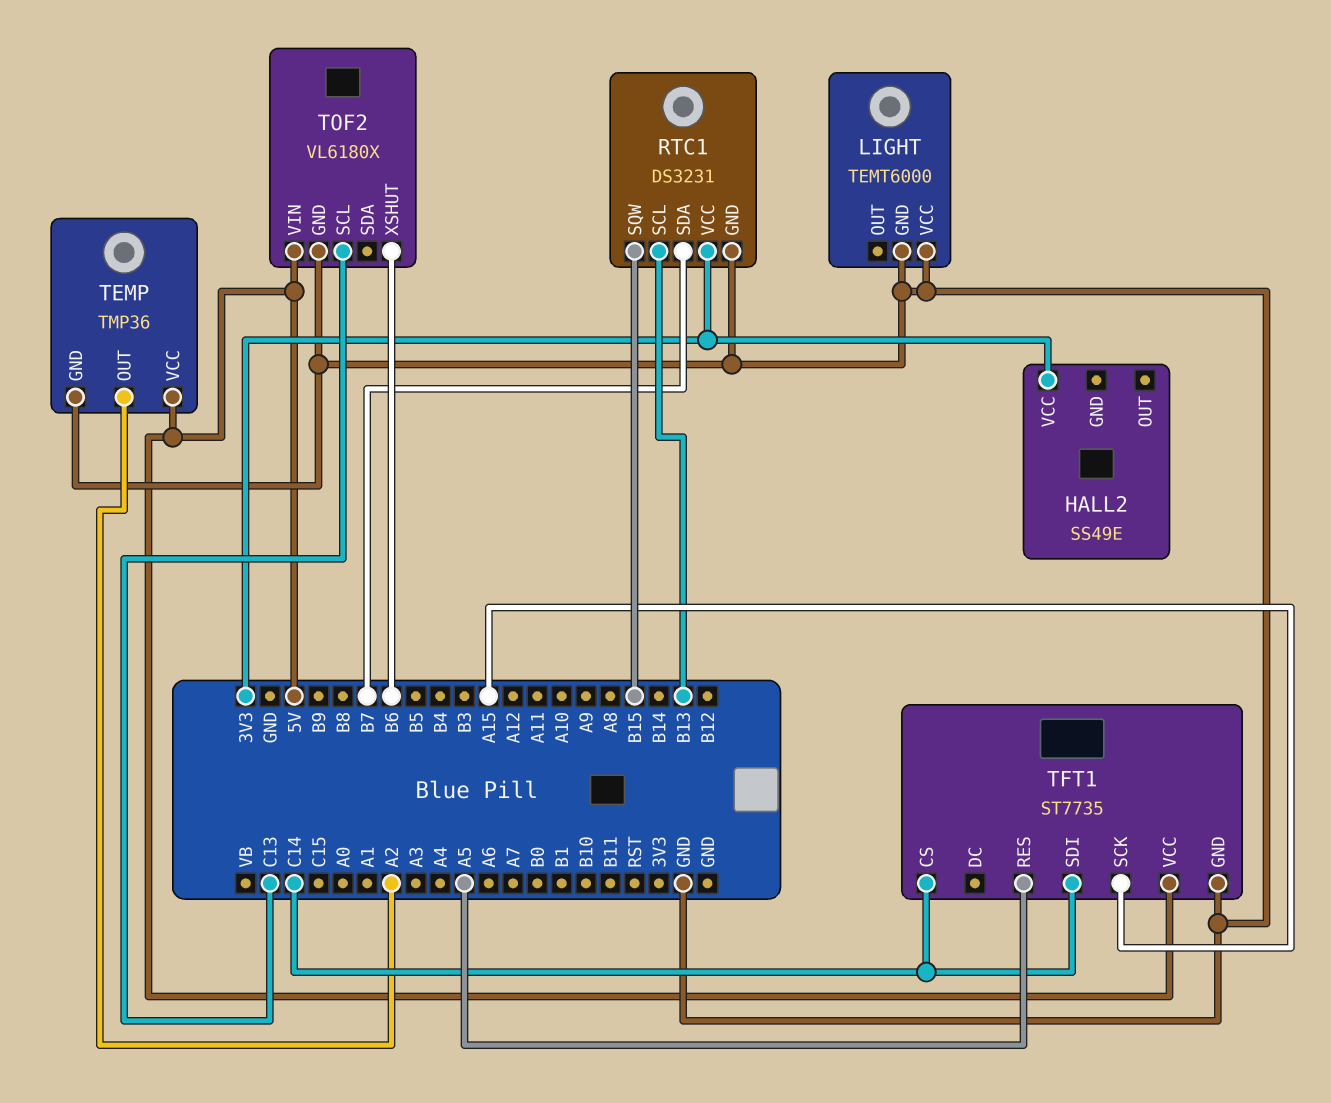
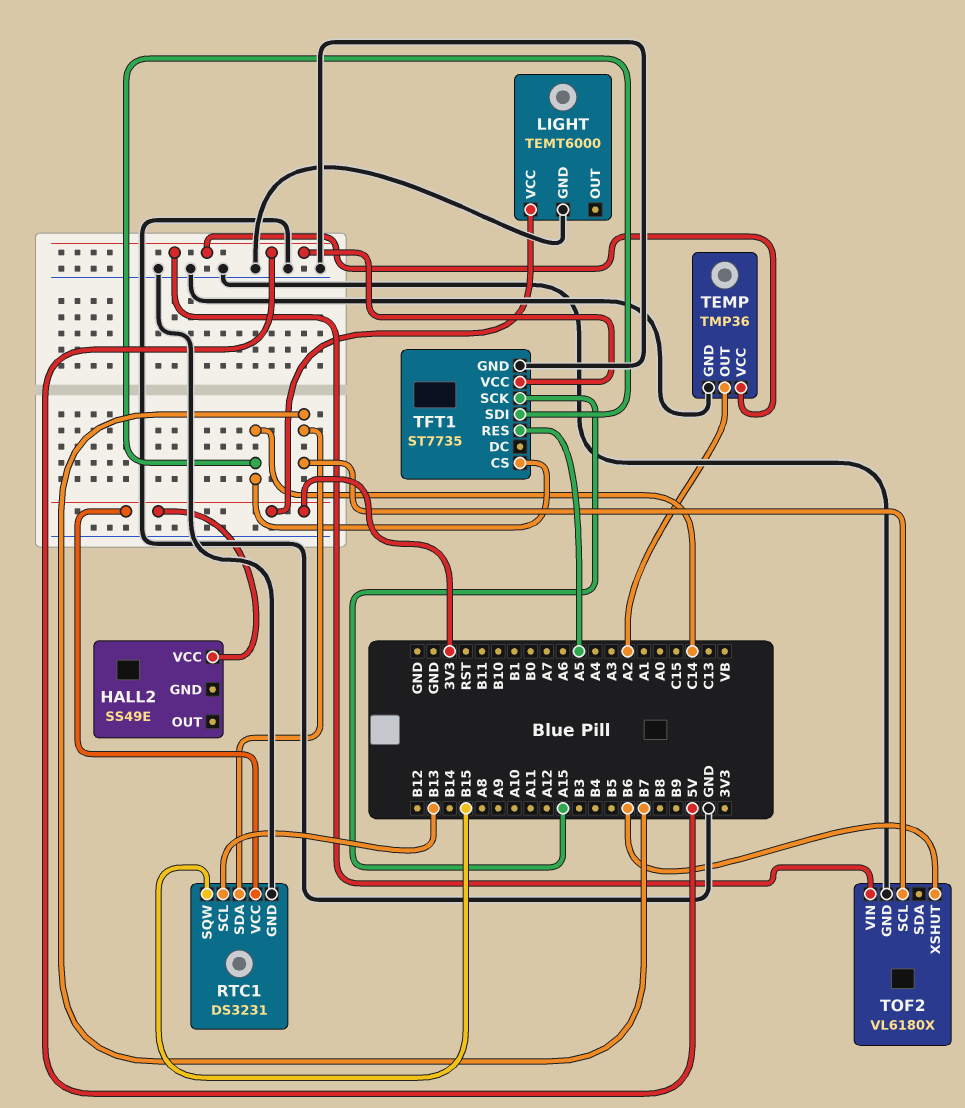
LIGHT pin VCC: GND -> 3V3
TOF2 pin SCL: C13 -> B7

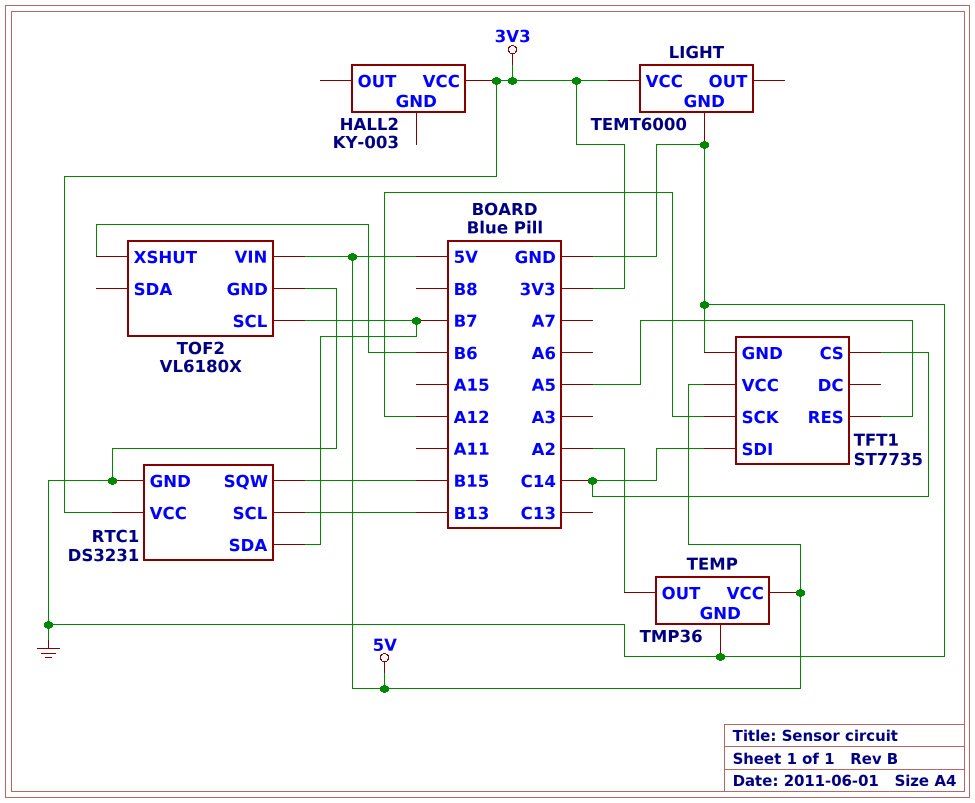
HALL2: SS49E -> KY-003
TFT1 pin SCK: A15 -> A12

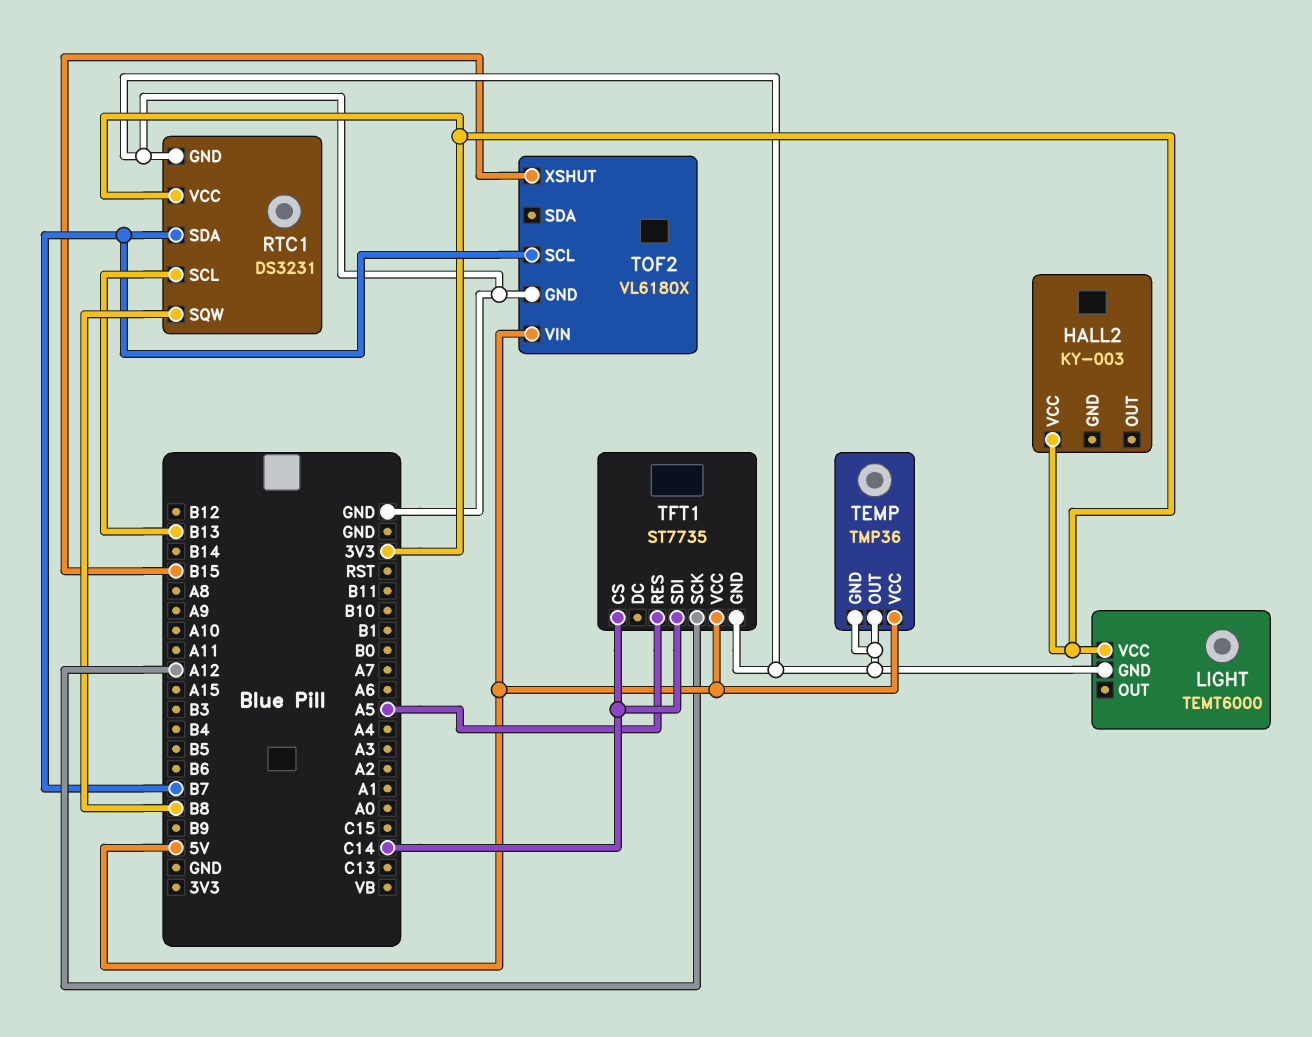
RTC1 pin SQW: B15 -> B8
TEMP pin OUT: A2 -> GND
TOF2 pin XSHUT: B6 -> B15

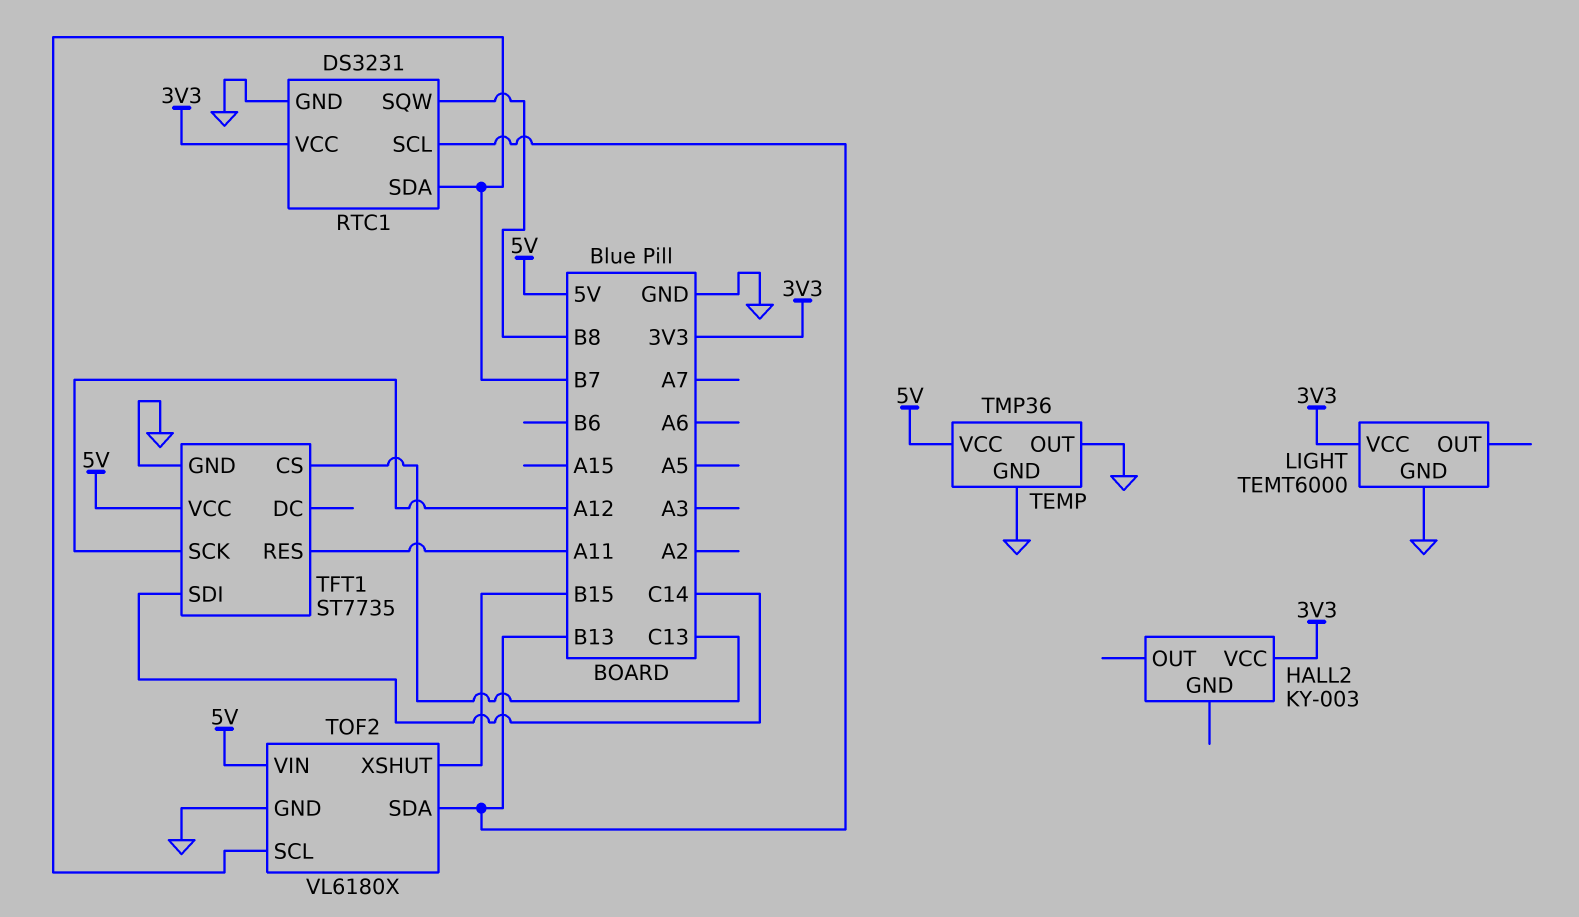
TFT1 pin CS: C14 -> C13
TFT1 pin RES: A5 -> A11
TOF2 pin SDA: none -> B13

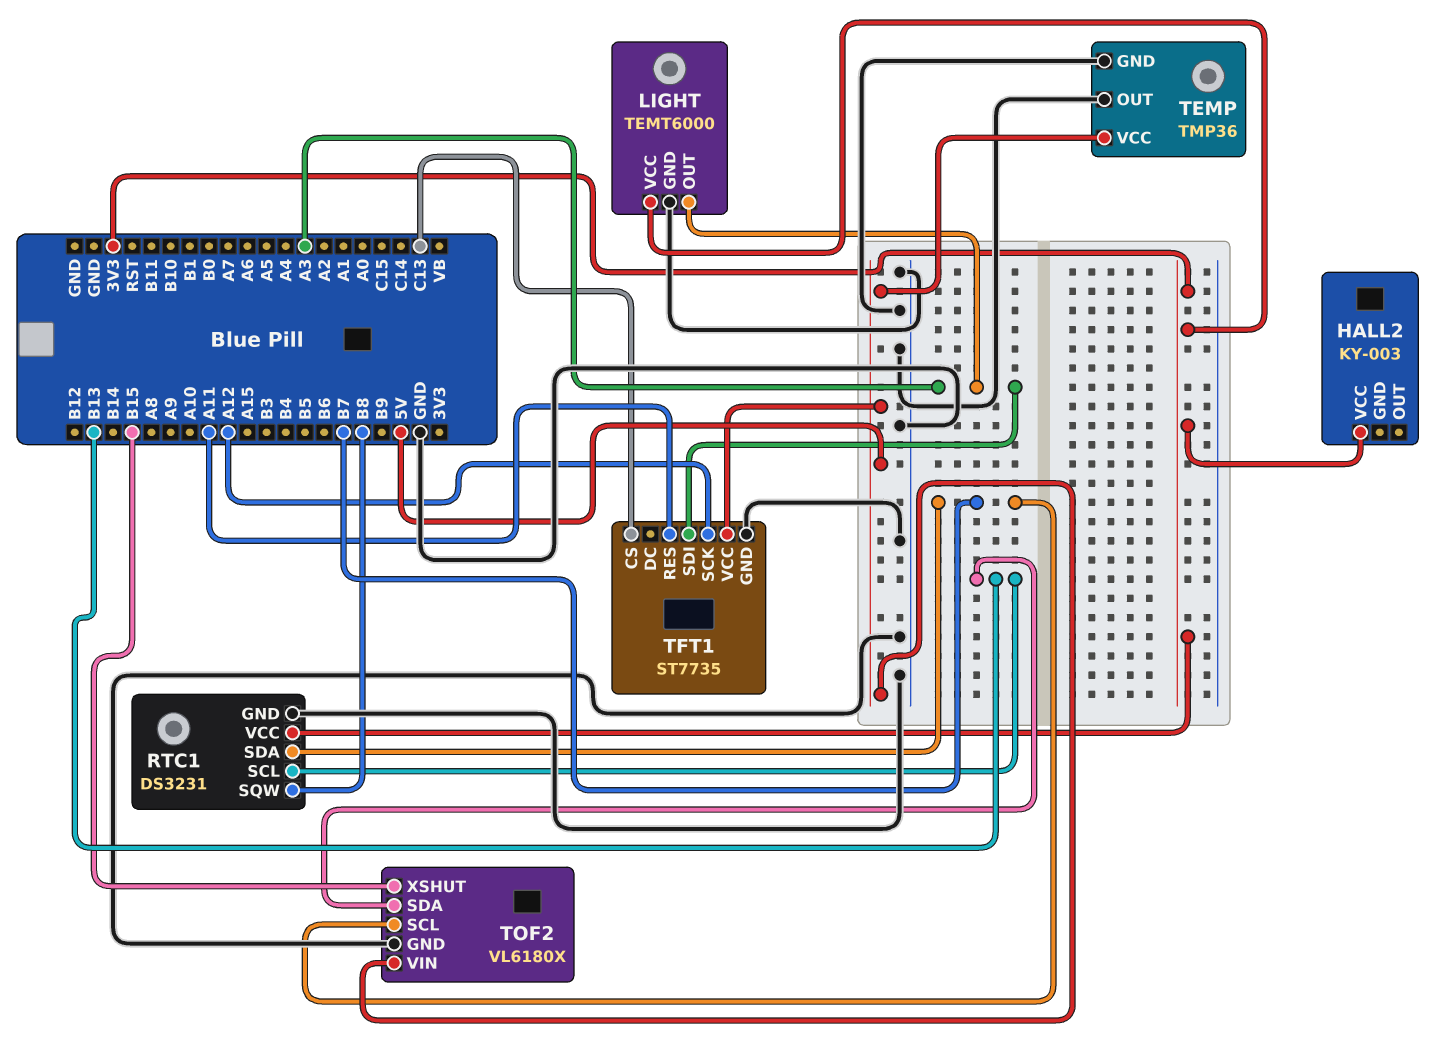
LIGHT pin OUT: none -> A3
TFT1 pin SDI: C14 -> A3

